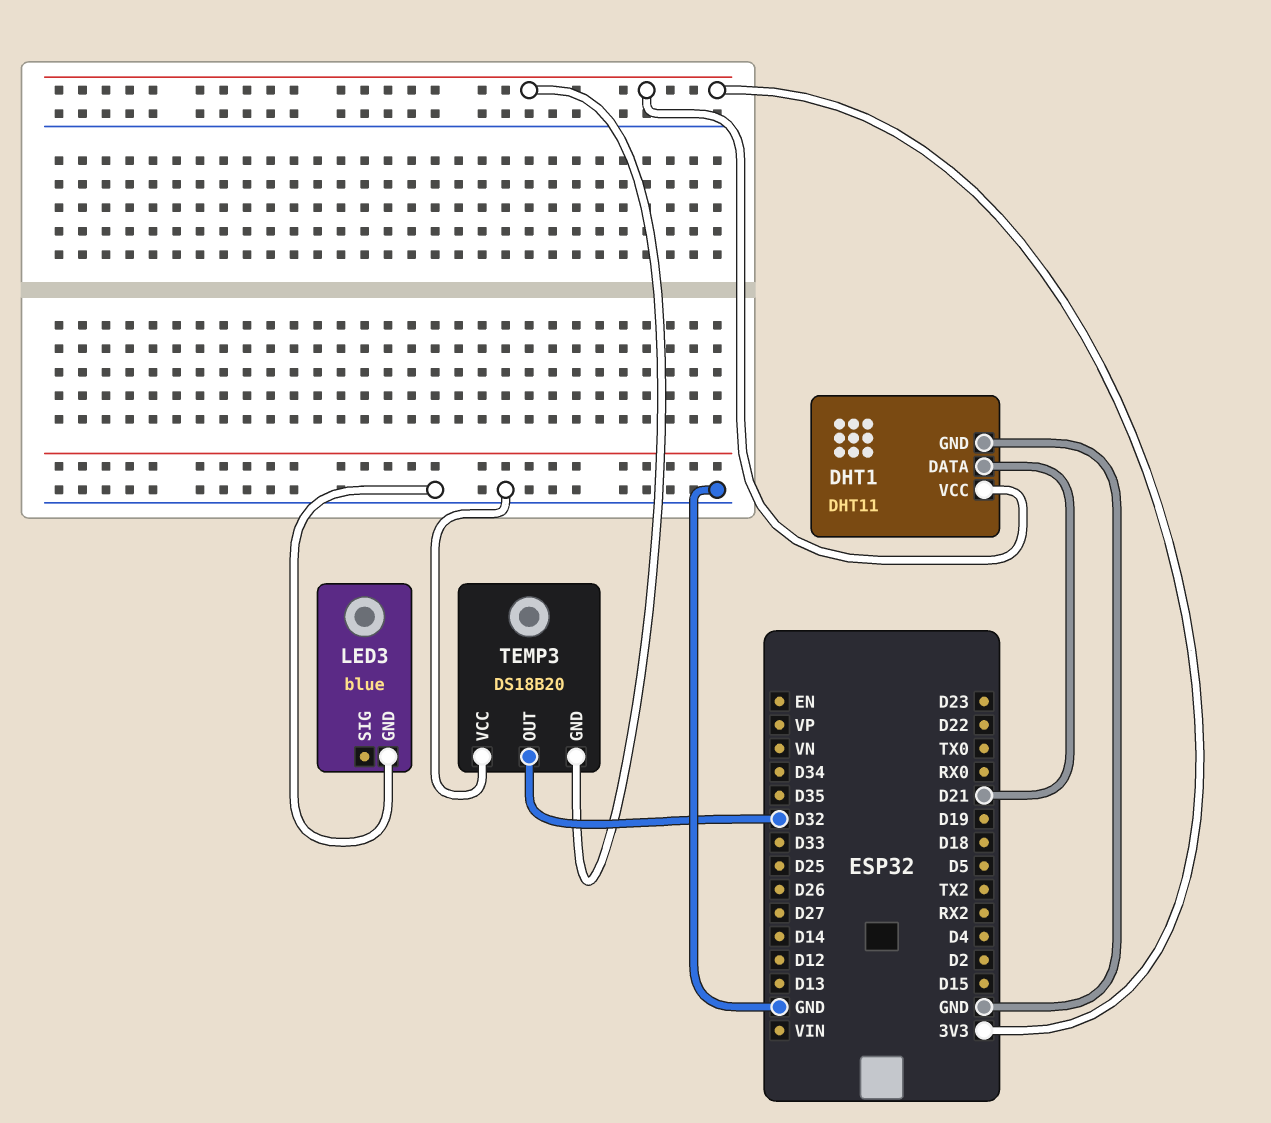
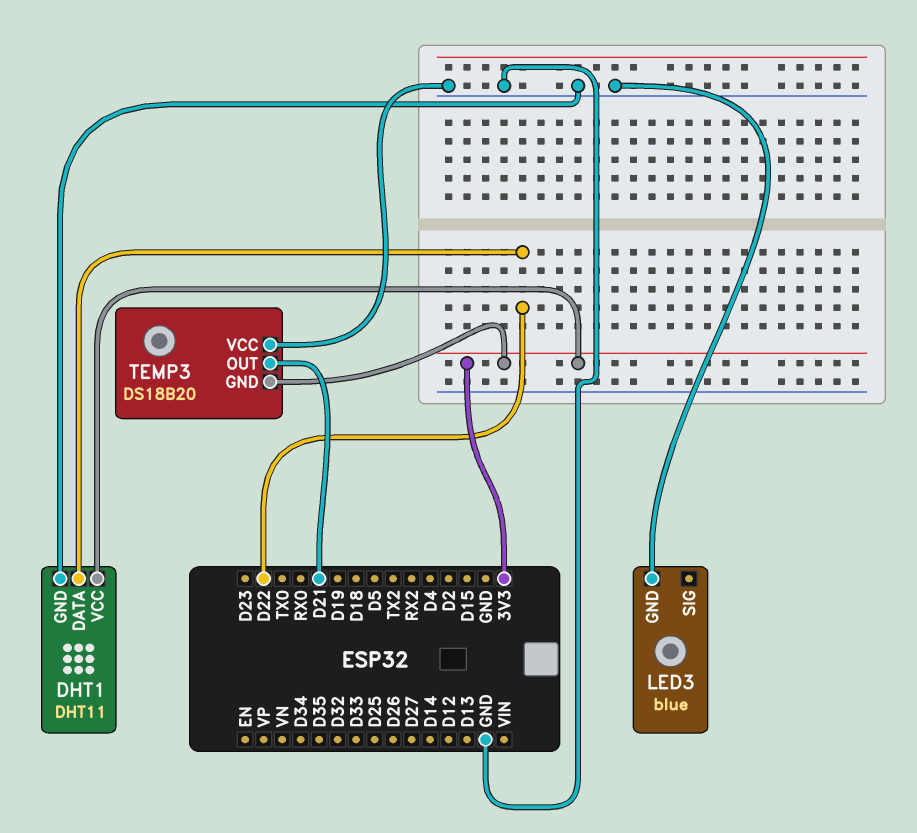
DHT1 pin DATA: D21 -> D22
TEMP3 pin OUT: D32 -> D21

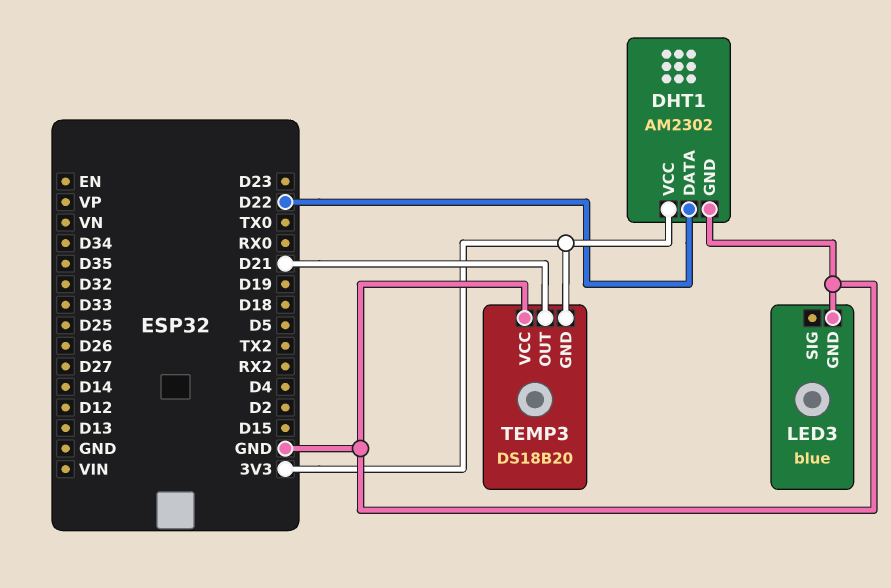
DHT1: DHT11 -> AM2302

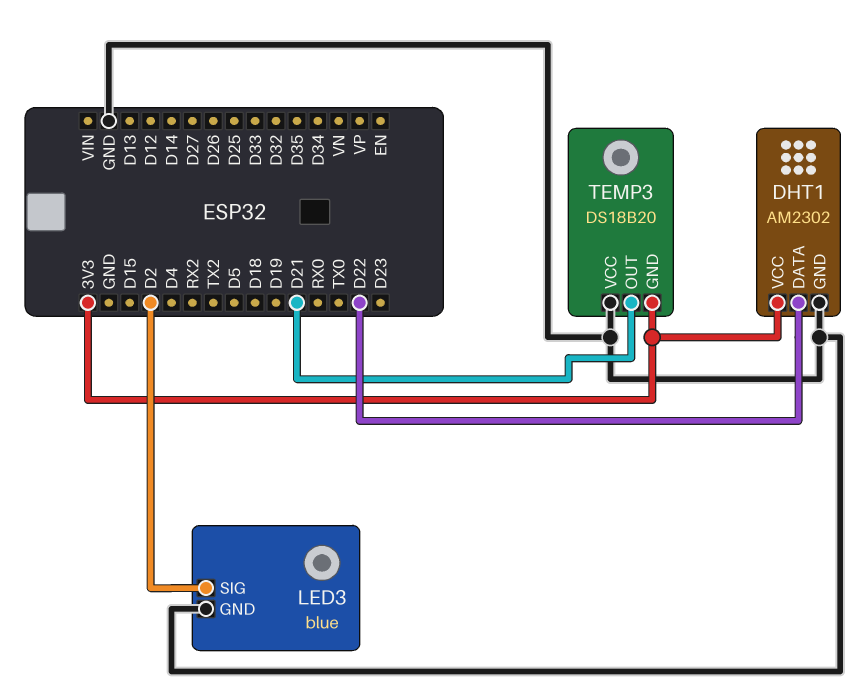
LED3 pin SIG: none -> D2

